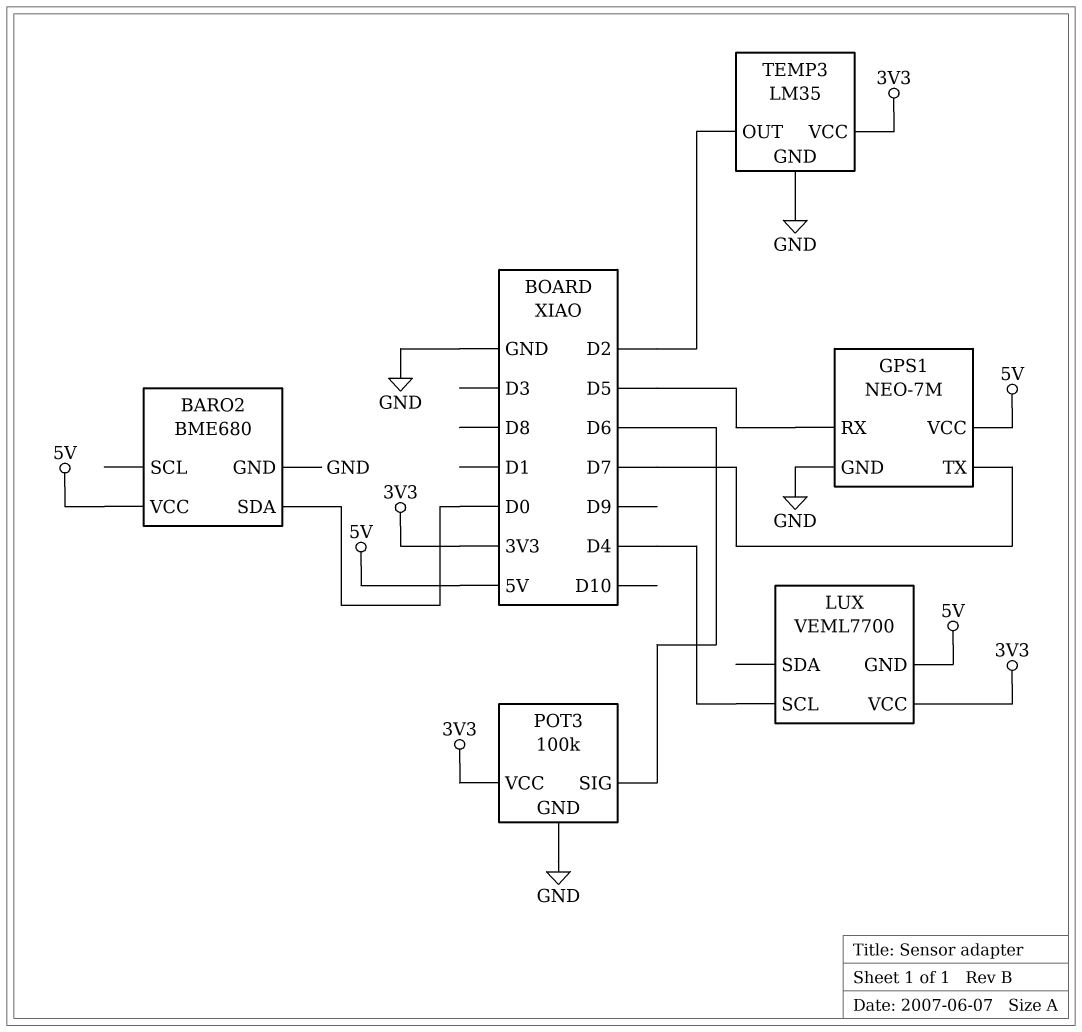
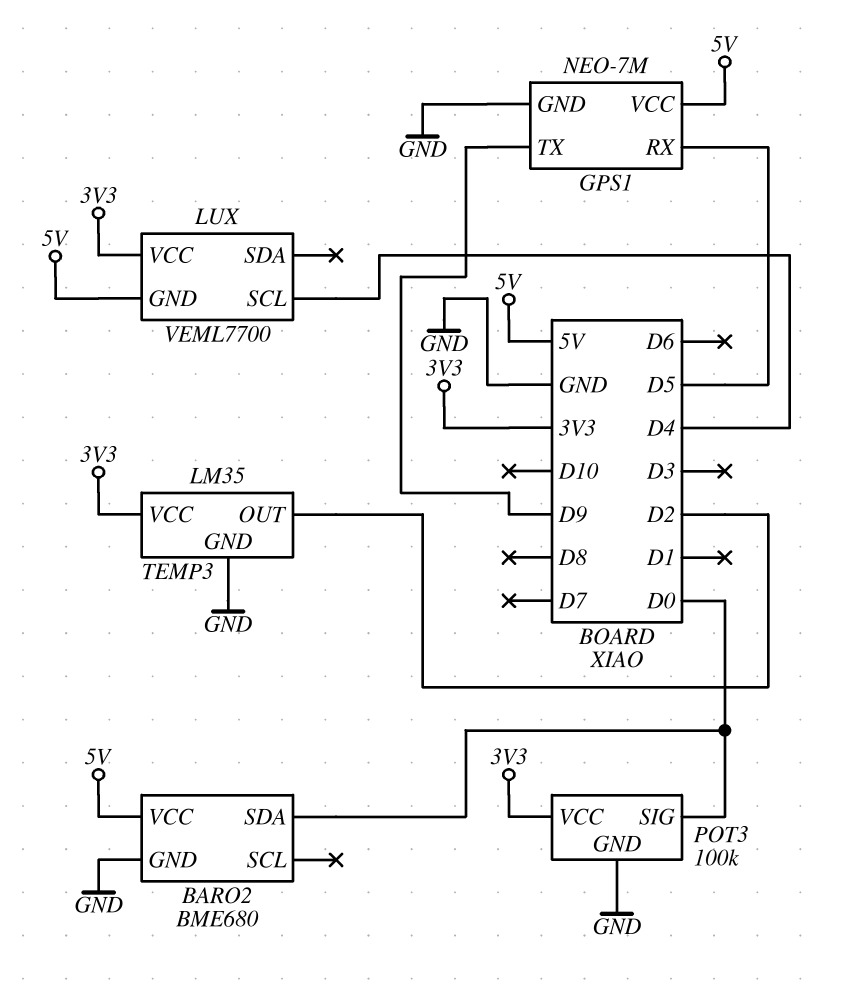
GPS1 pin TX: D7 -> D9
POT3 pin SIG: D6 -> D0

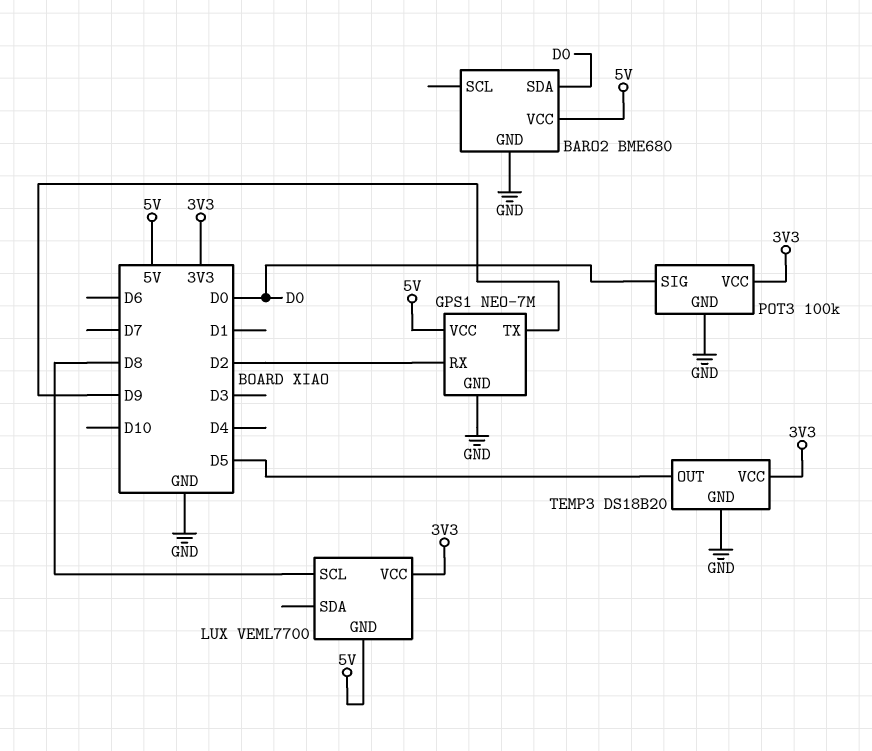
GPS1 pin RX: D5 -> D2
LUX pin SCL: D4 -> D8
TEMP3: LM35 -> DS18B20
TEMP3 pin OUT: D2 -> D5

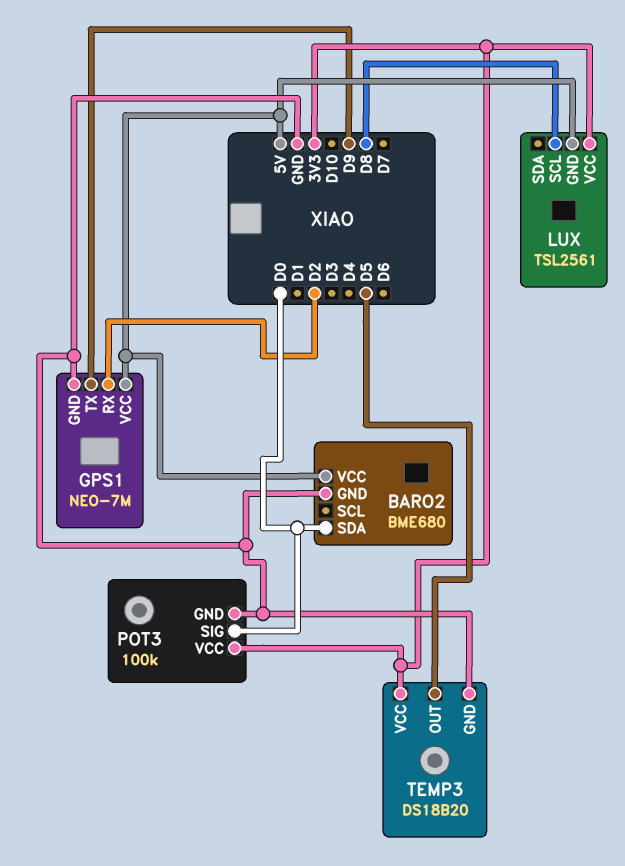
LUX: VEML7700 -> TSL2561

